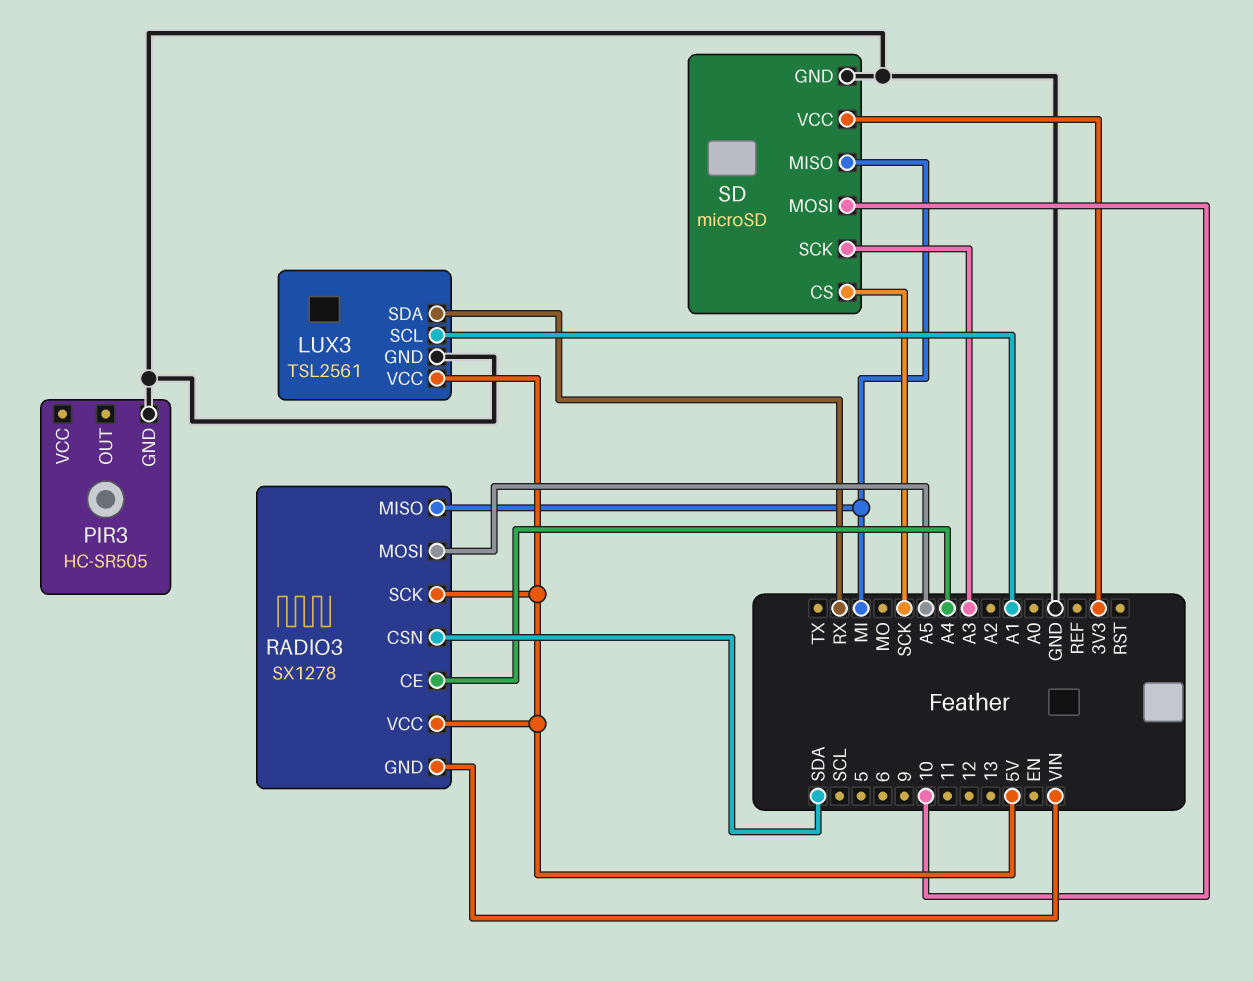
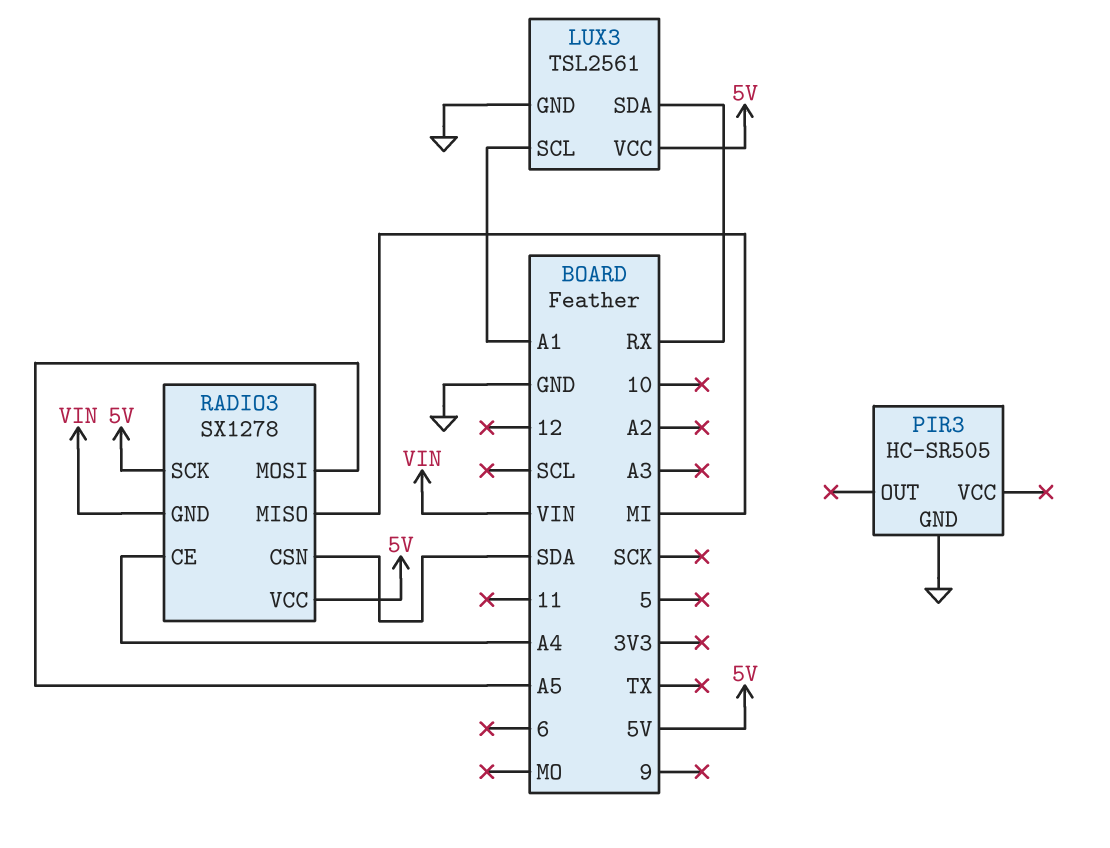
SD: microSD -> none
SD pin CS: SCK -> none
SD pin GND: GND -> none
SD pin MISO: MI -> none
SD pin MOSI: 10 -> none
SD pin SCK: A3 -> none
SD pin VCC: 3V3 -> none

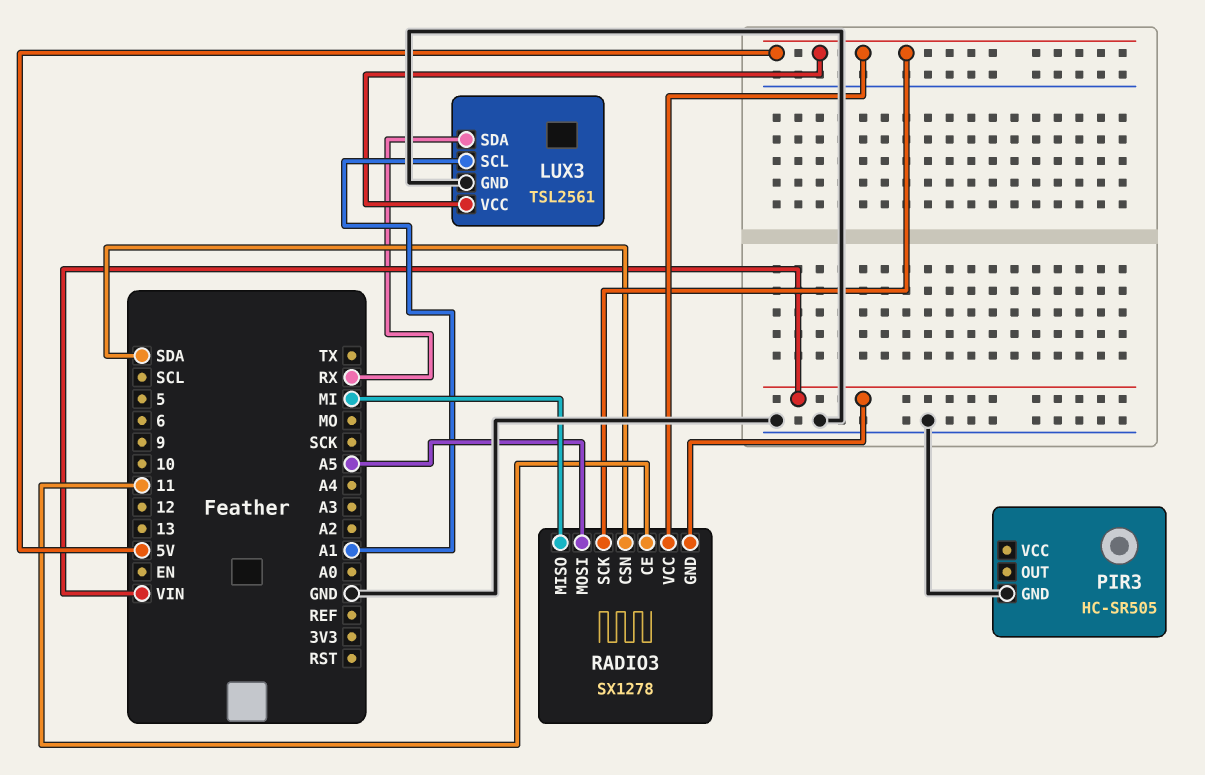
RADIO3 pin CE: A4 -> 11

